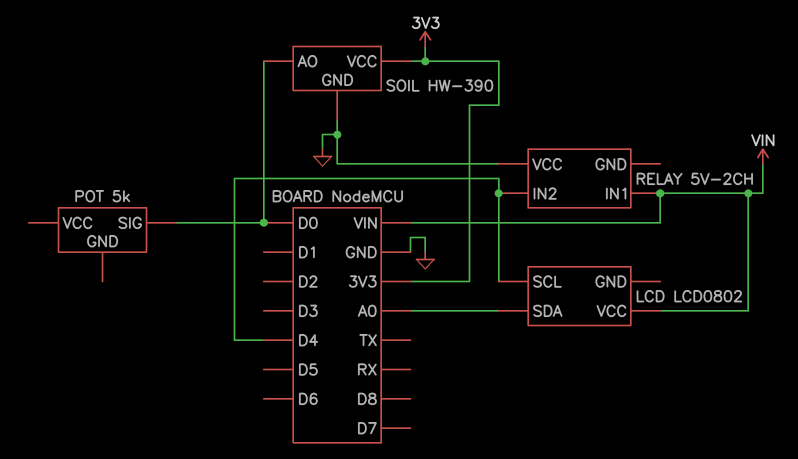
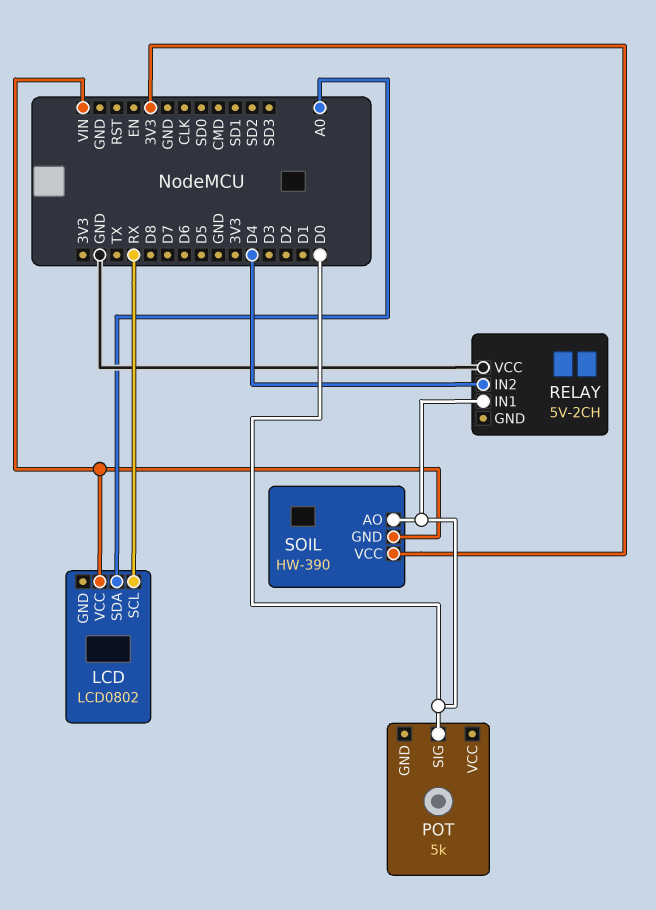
LCD pin SCL: D4 -> RX
RELAY pin IN1: VIN -> D0
SOIL pin GND: GND -> VIN

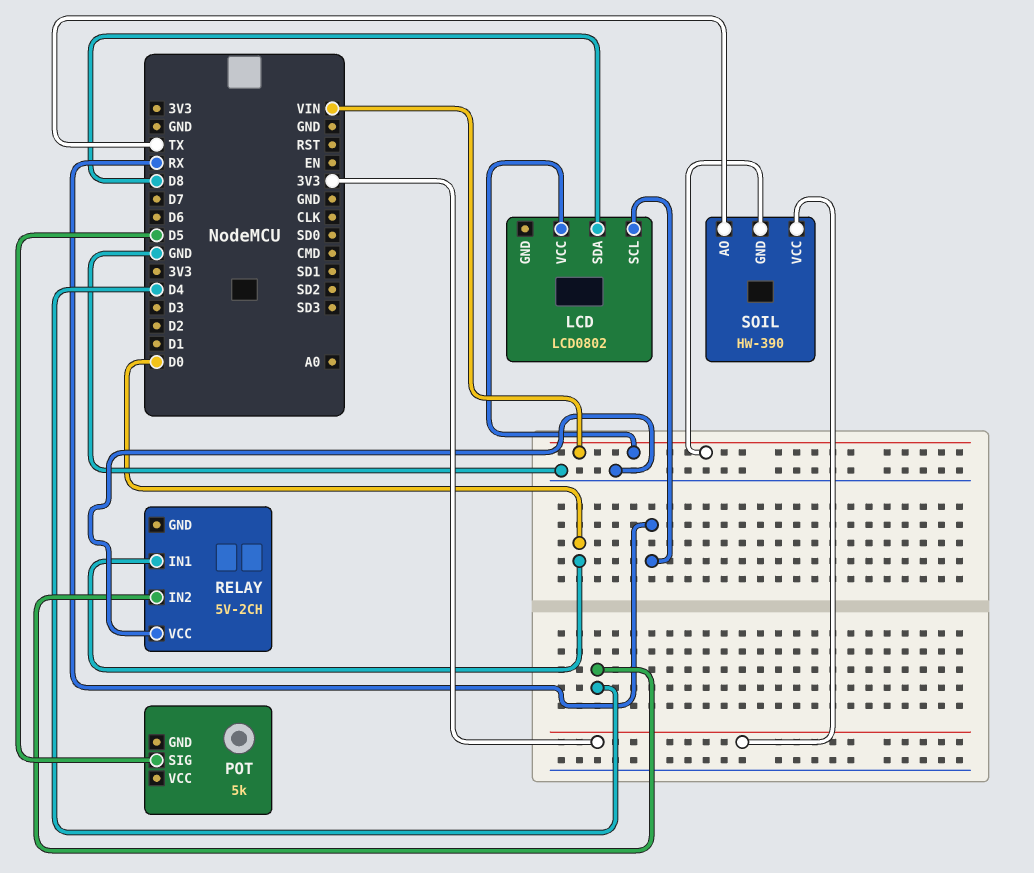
LCD pin SDA: A0 -> D8
POT pin SIG: D0 -> D5
SOIL pin AO: D0 -> TX

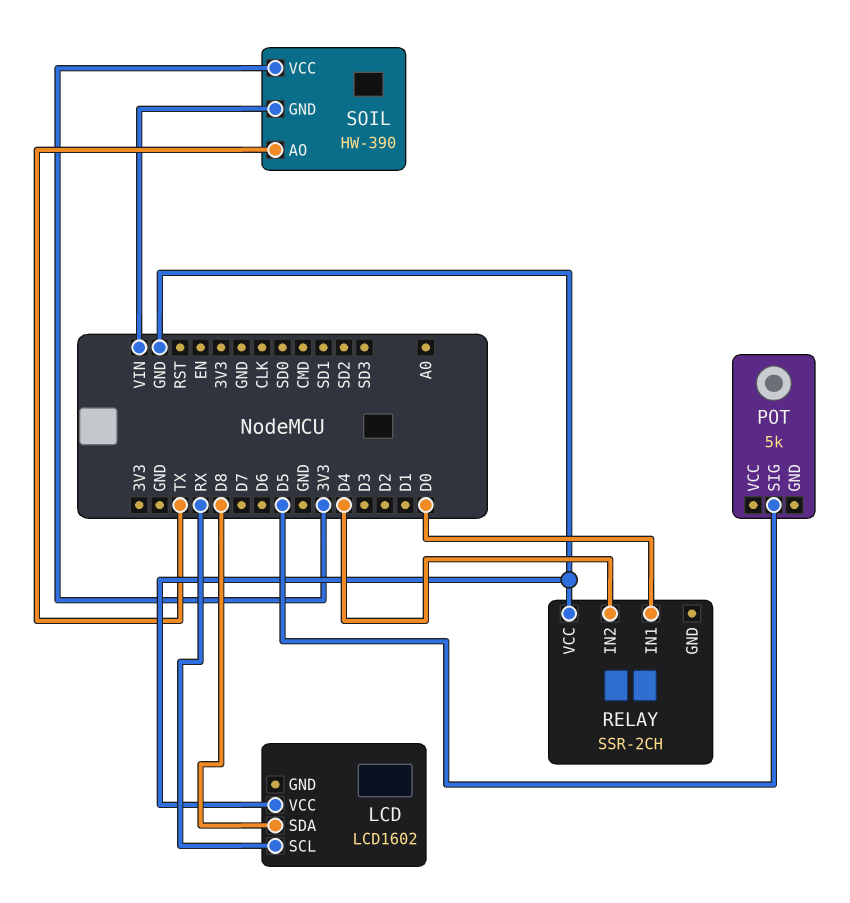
LCD: LCD0802 -> LCD1602
LCD pin VCC: VIN -> GND
RELAY: 5V-2CH -> SSR-2CH

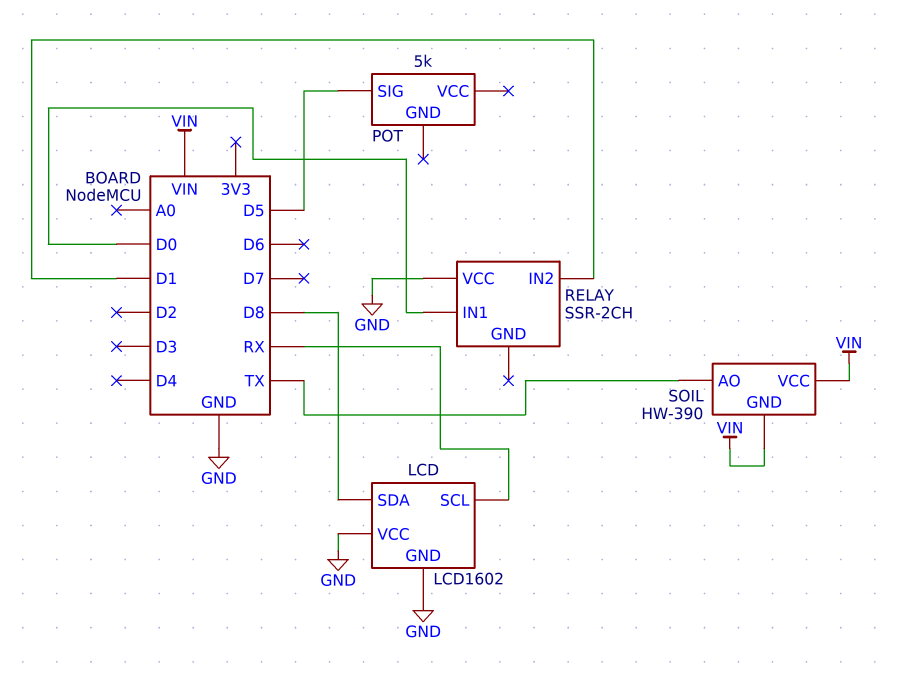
LCD pin GND: none -> GND
RELAY pin IN2: D4 -> D1
SOIL pin VCC: 3V3 -> VIN

